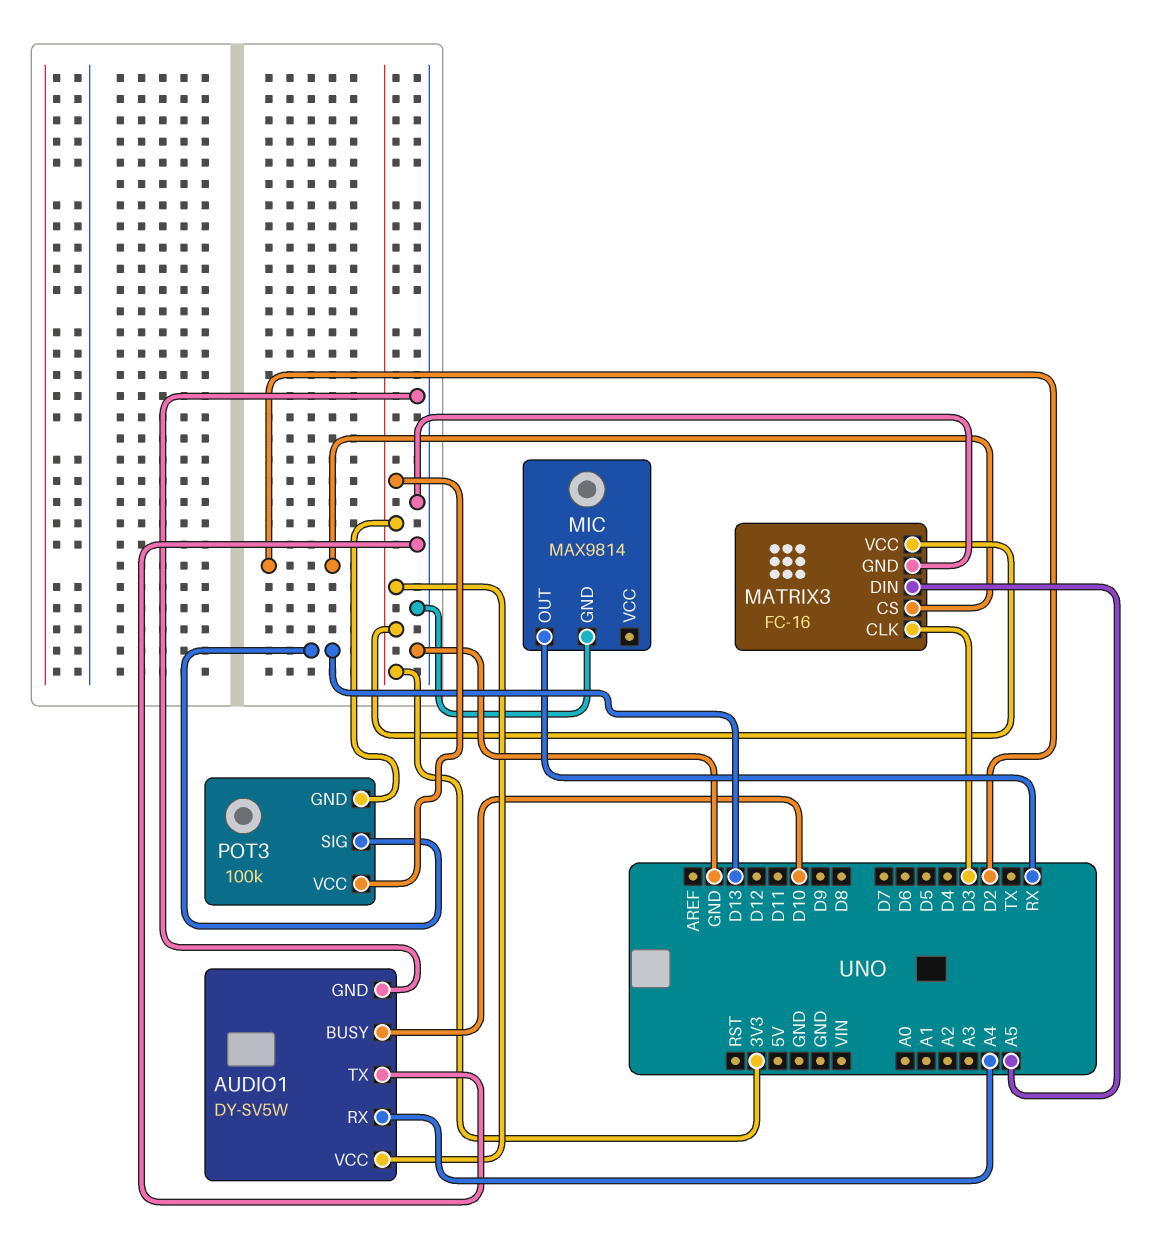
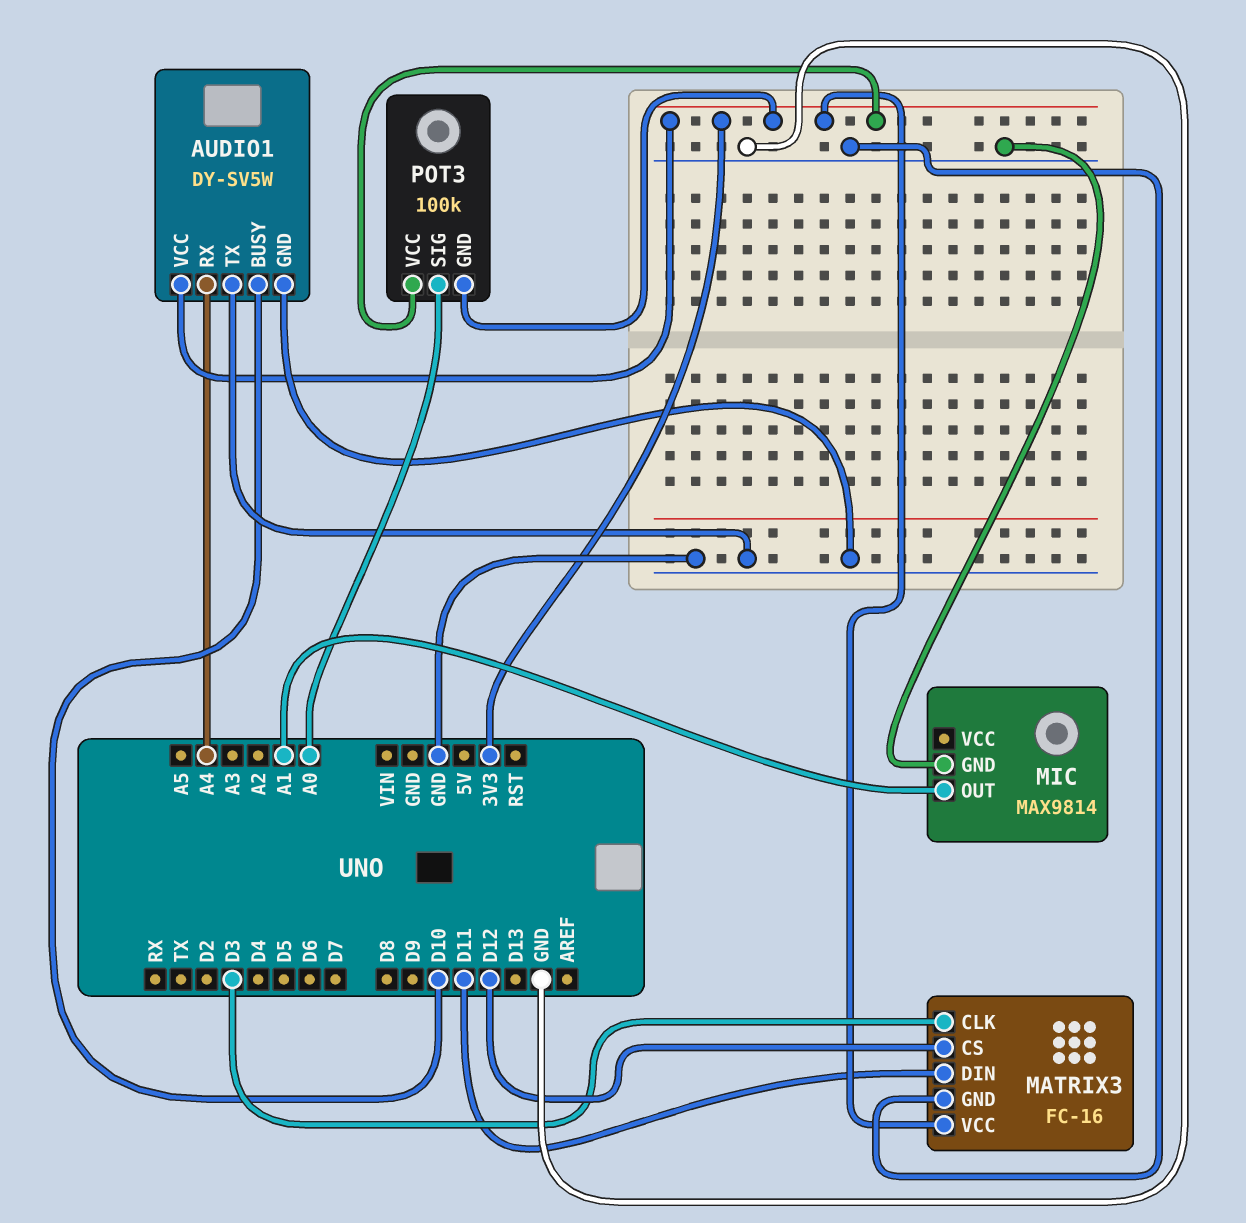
MATRIX3 pin CS: D2 -> D12
MATRIX3 pin DIN: A5 -> D11
MIC pin OUT: RX -> A1
POT3 pin SIG: D13 -> A0

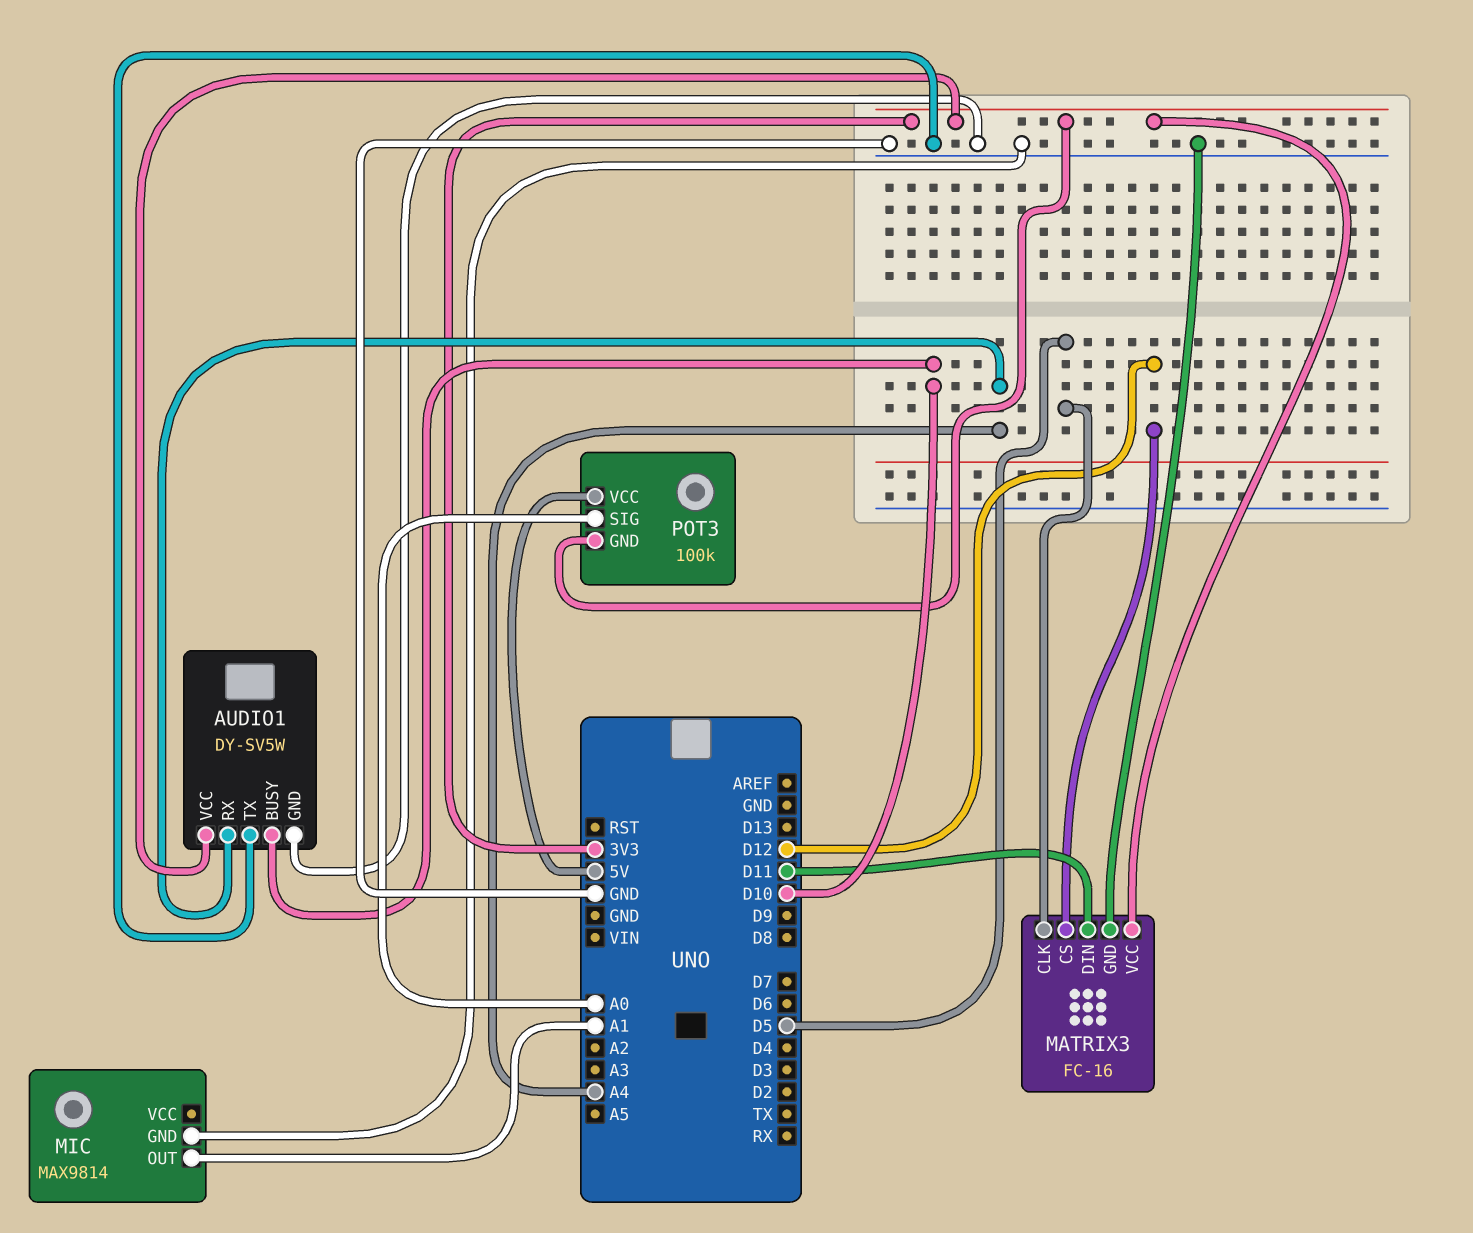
MATRIX3 pin CLK: D3 -> D5
POT3 pin VCC: 3V3 -> 5V

